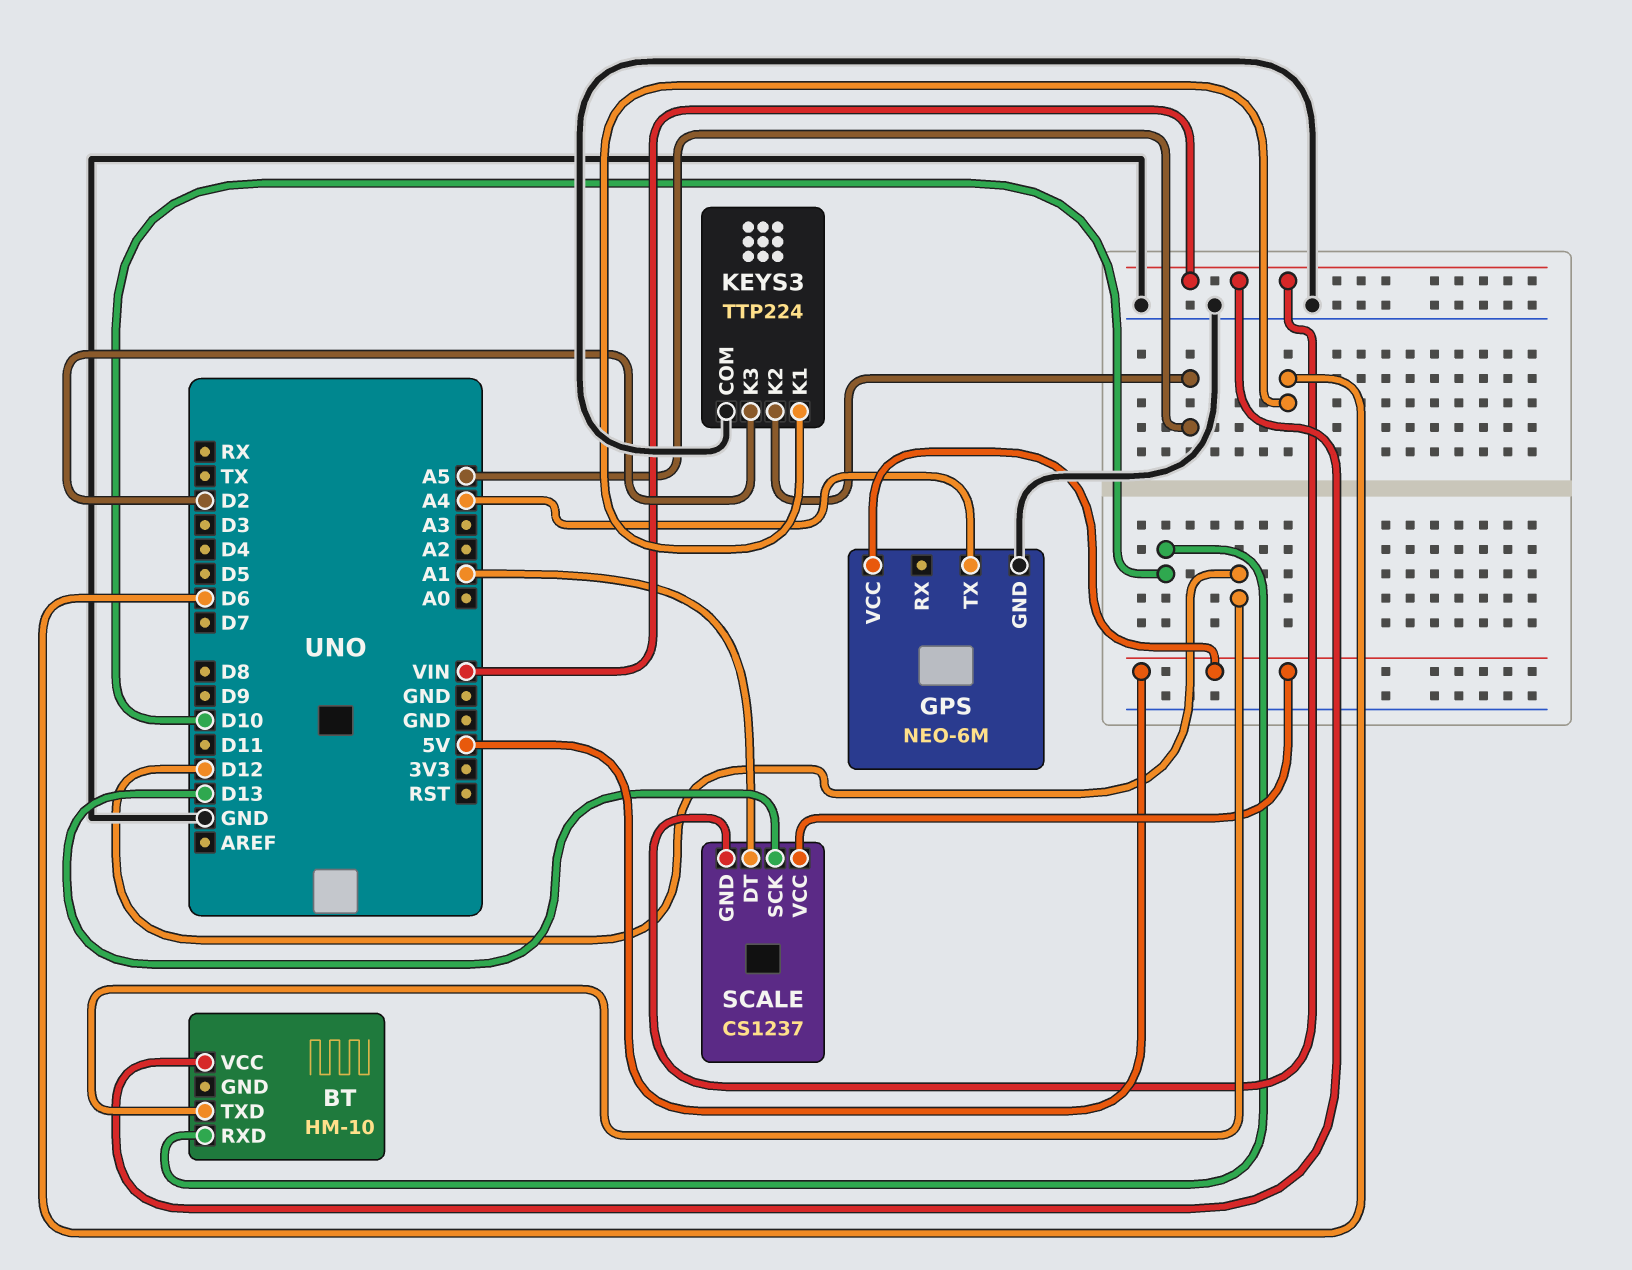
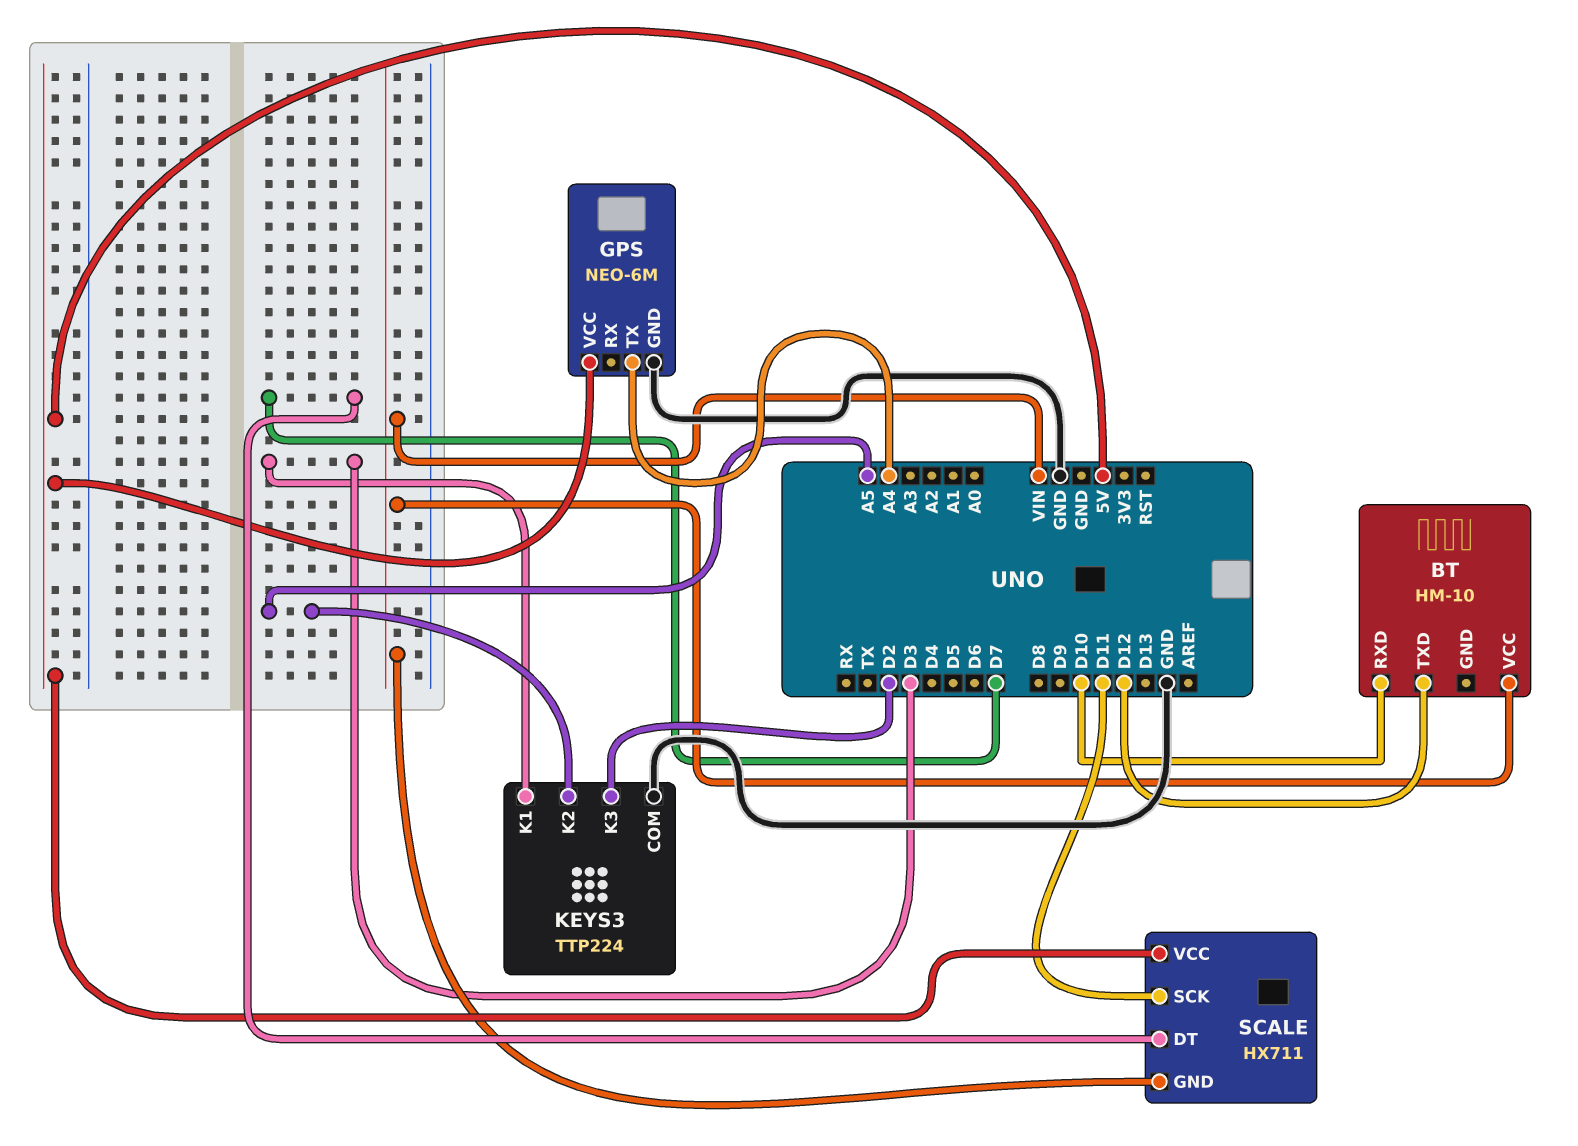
KEYS3 pin K1: D6 -> D3
SCALE: CS1237 -> HX711
SCALE pin DT: A1 -> D7
SCALE pin SCK: D13 -> D11

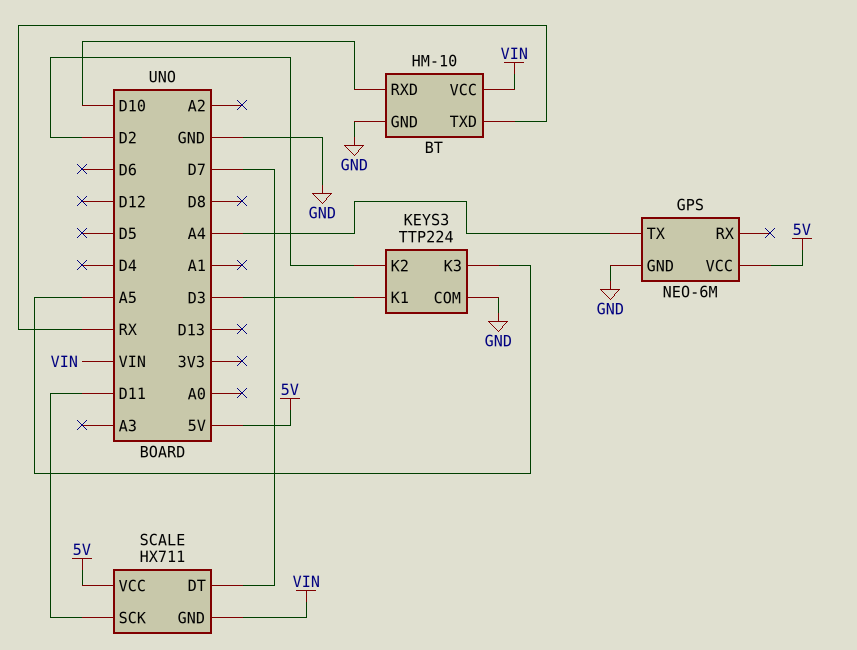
BT pin GND: none -> GND
BT pin TXD: D12 -> RX
KEYS3 pin K2: A5 -> D2
KEYS3 pin K3: D2 -> A5

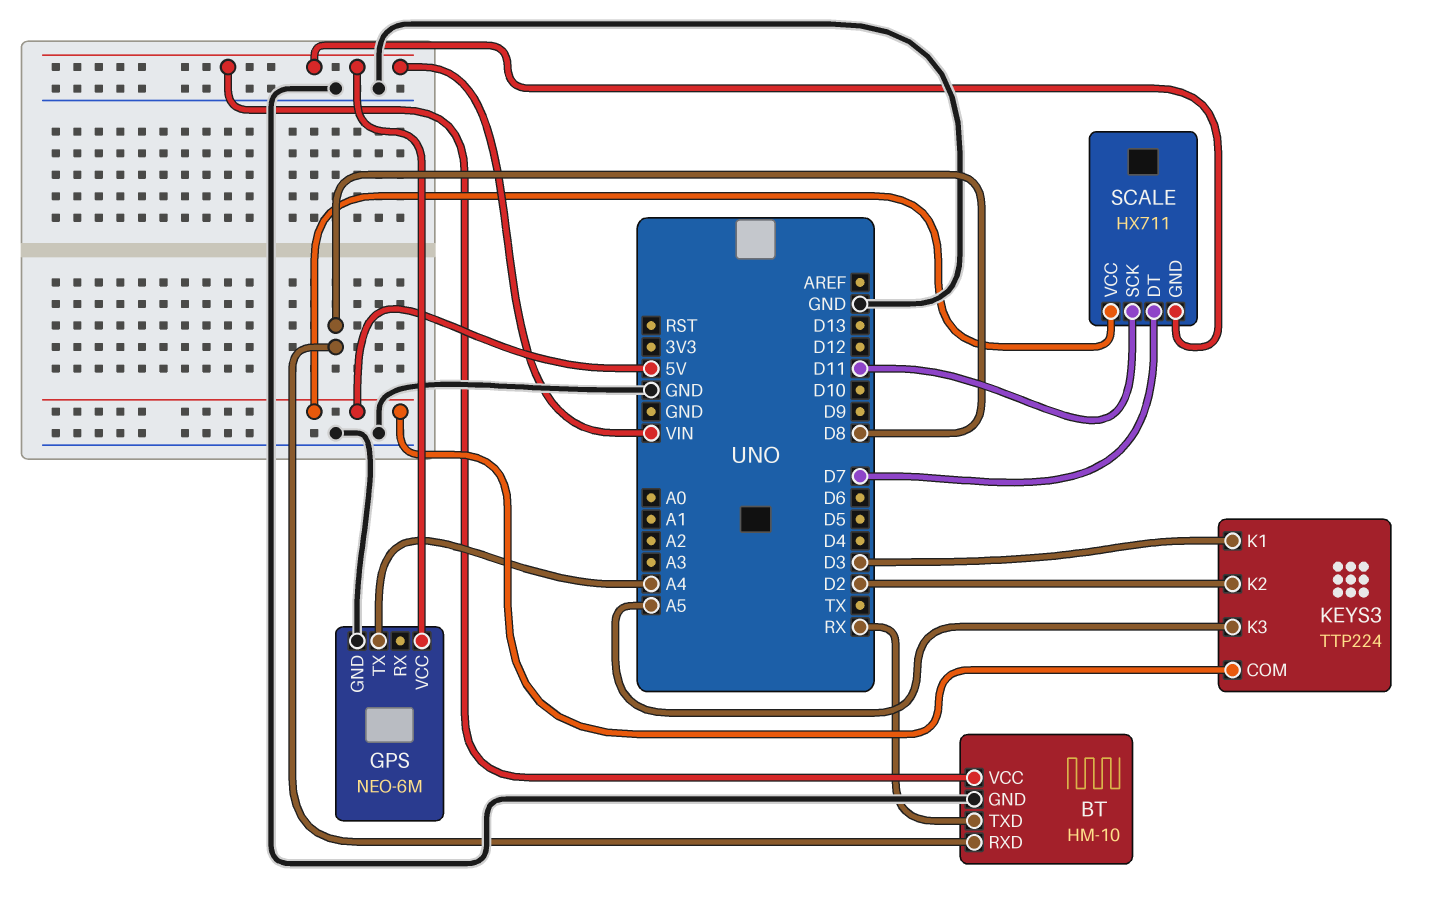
BT pin RXD: D10 -> D8
GPS pin VCC: 5V -> VIN
KEYS3 pin COM: GND -> 5V

